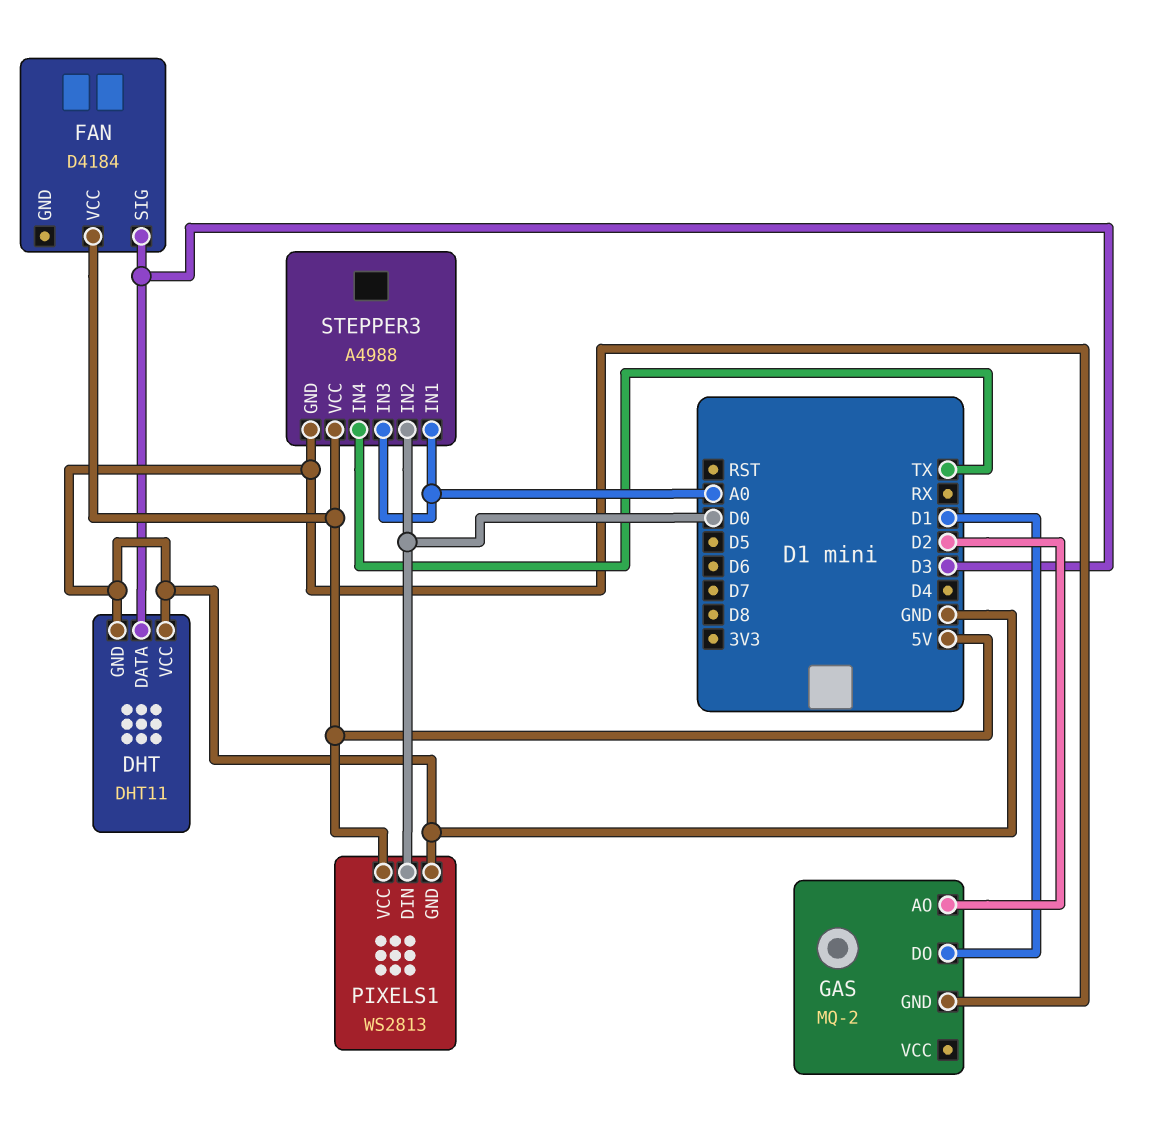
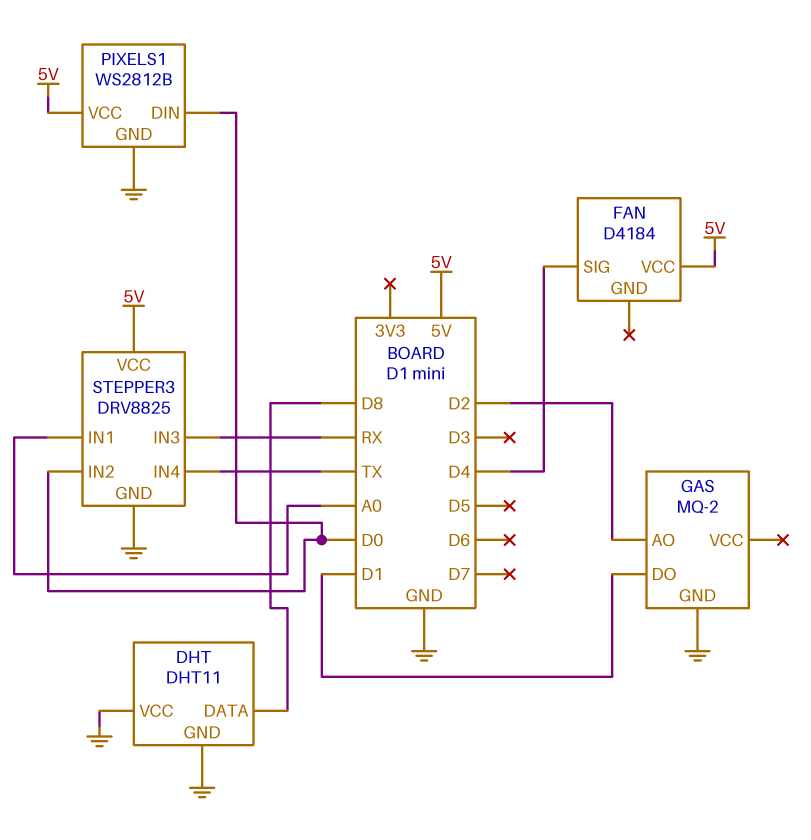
DHT pin DATA: D3 -> D8
FAN pin SIG: D3 -> D4
PIXELS1: WS2813 -> WS2812B
STEPPER3: A4988 -> DRV8825
STEPPER3 pin IN3: A0 -> RX

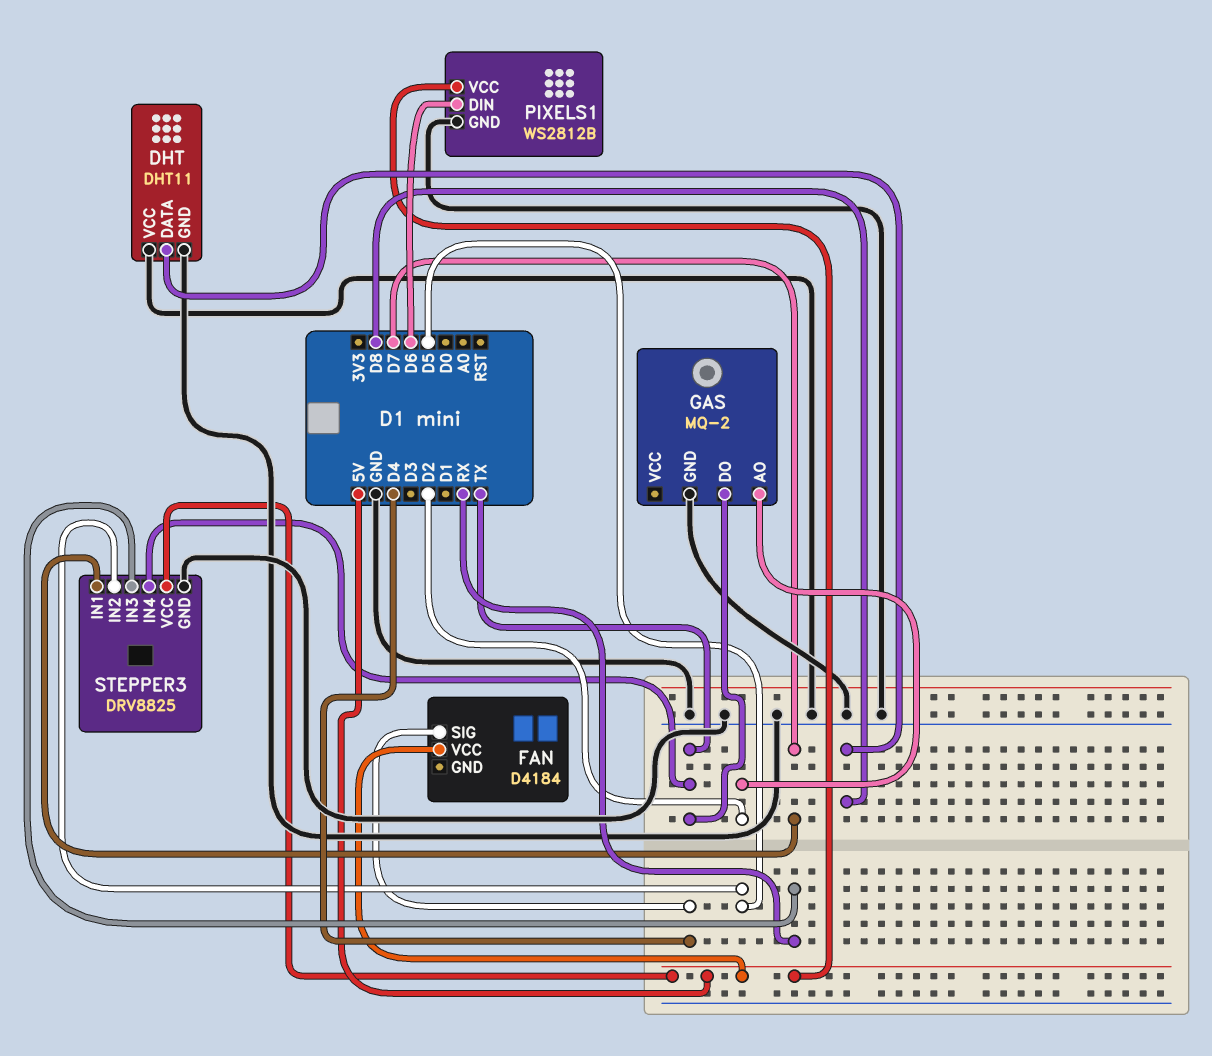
GAS pin DO: D1 -> TX
PIXELS1 pin DIN: D0 -> D6
STEPPER3 pin IN1: A0 -> D7
STEPPER3 pin IN2: D0 -> D5

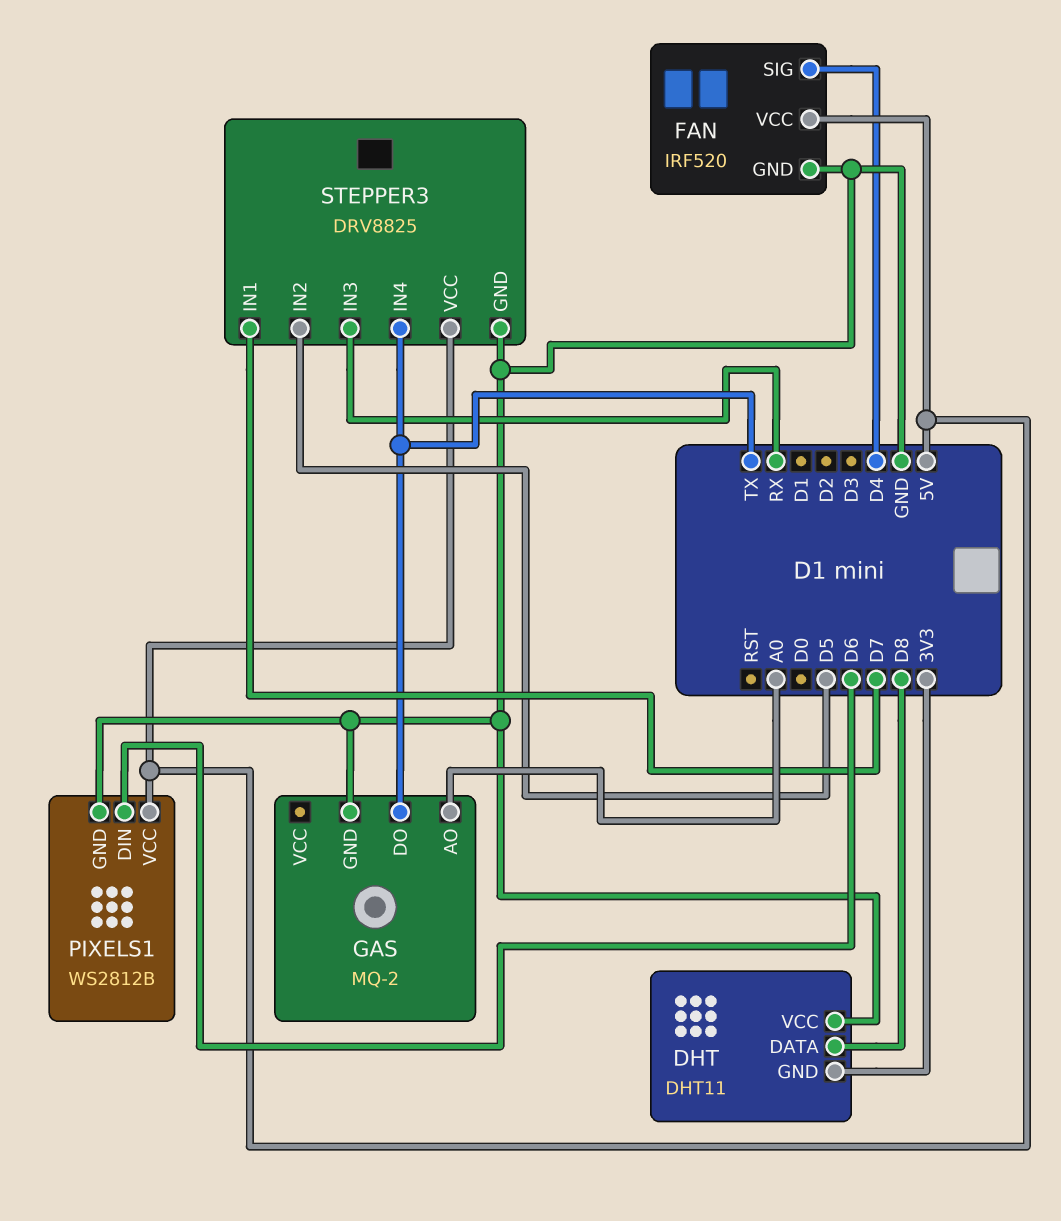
DHT pin GND: GND -> 3V3
FAN: D4184 -> IRF520
FAN pin GND: none -> GND
GAS pin AO: D2 -> A0

